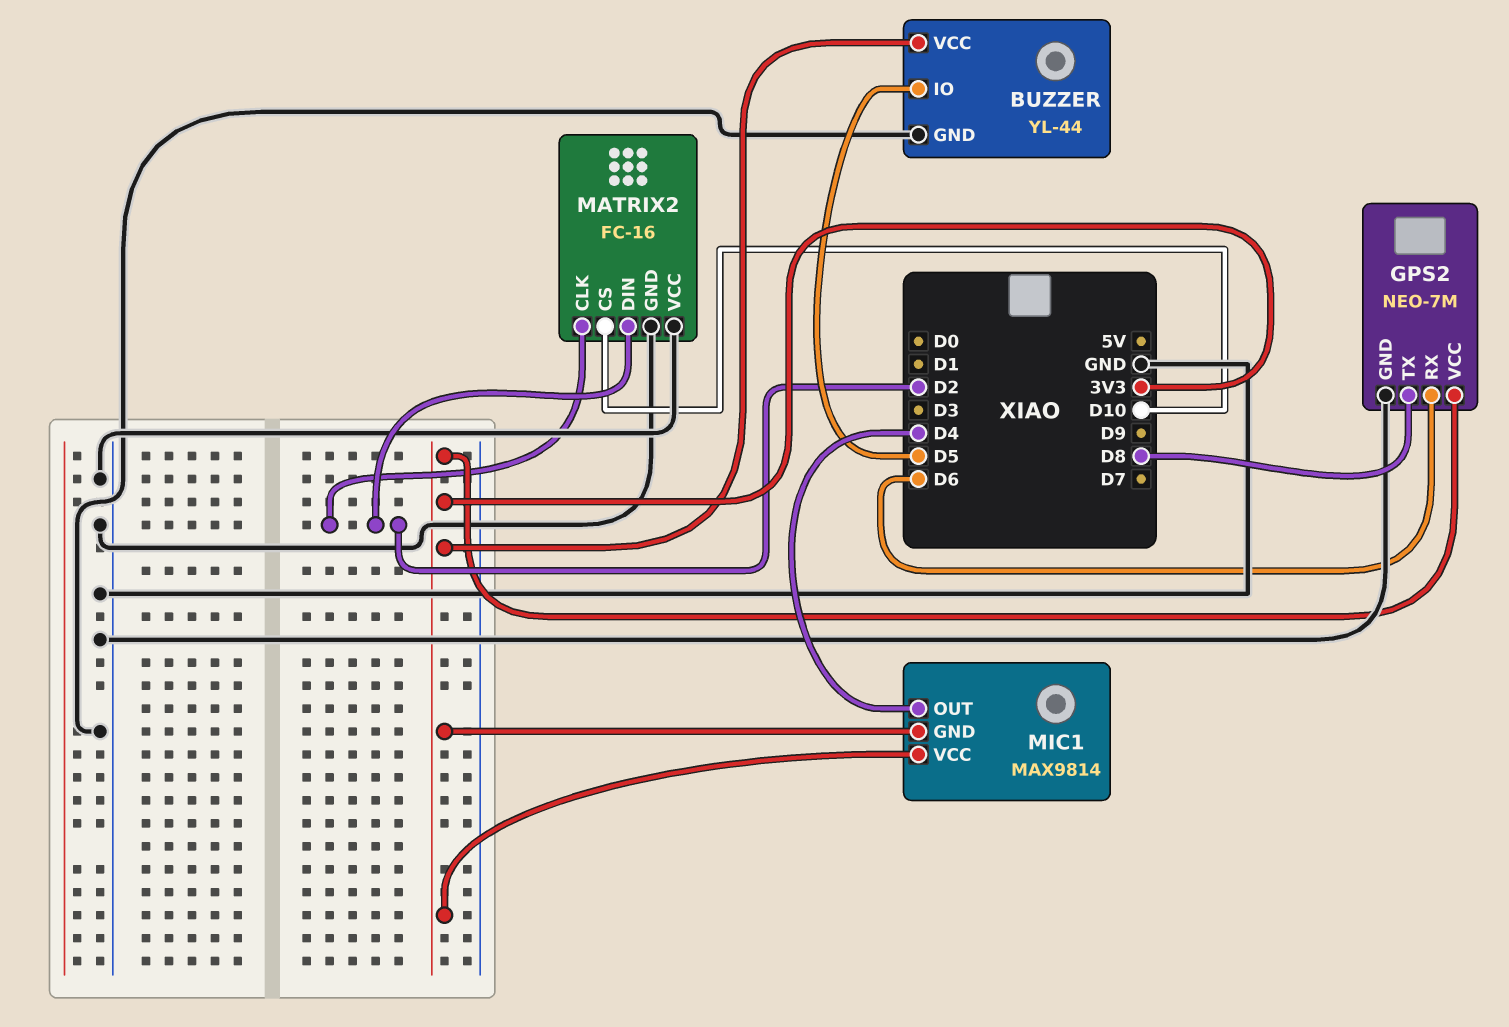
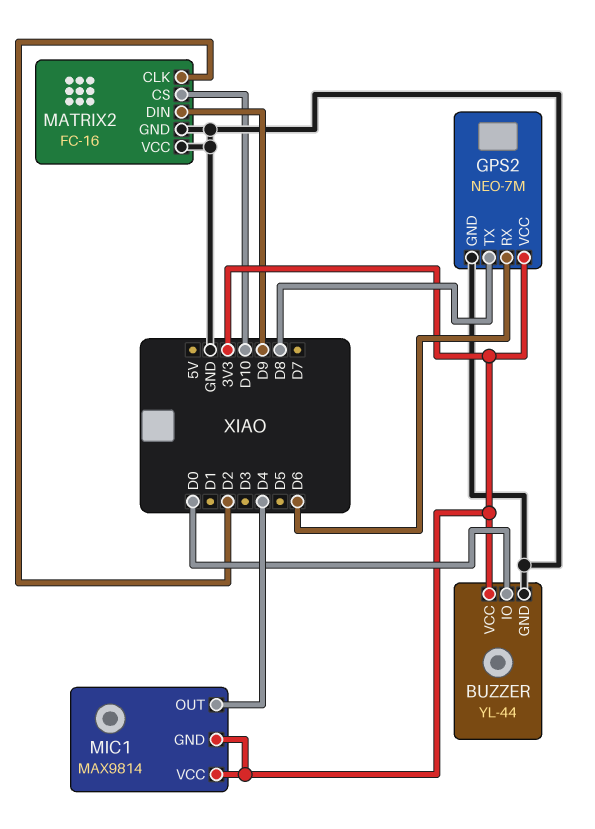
BUZZER pin IO: D5 -> D0
MATRIX2 pin DIN: D2 -> D9

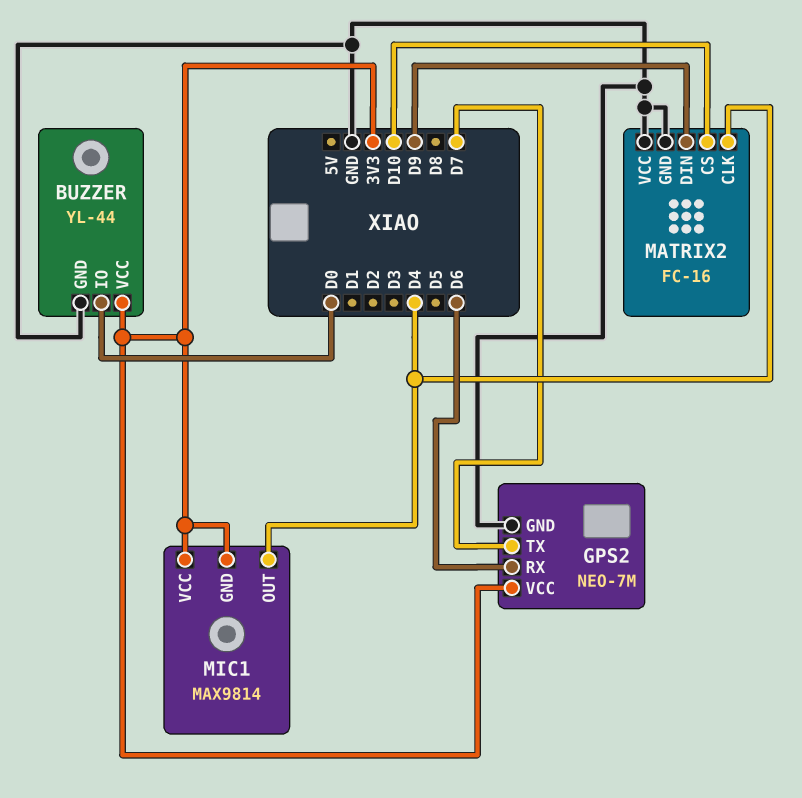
GPS2 pin TX: D8 -> D7
MATRIX2 pin CLK: D2 -> D4

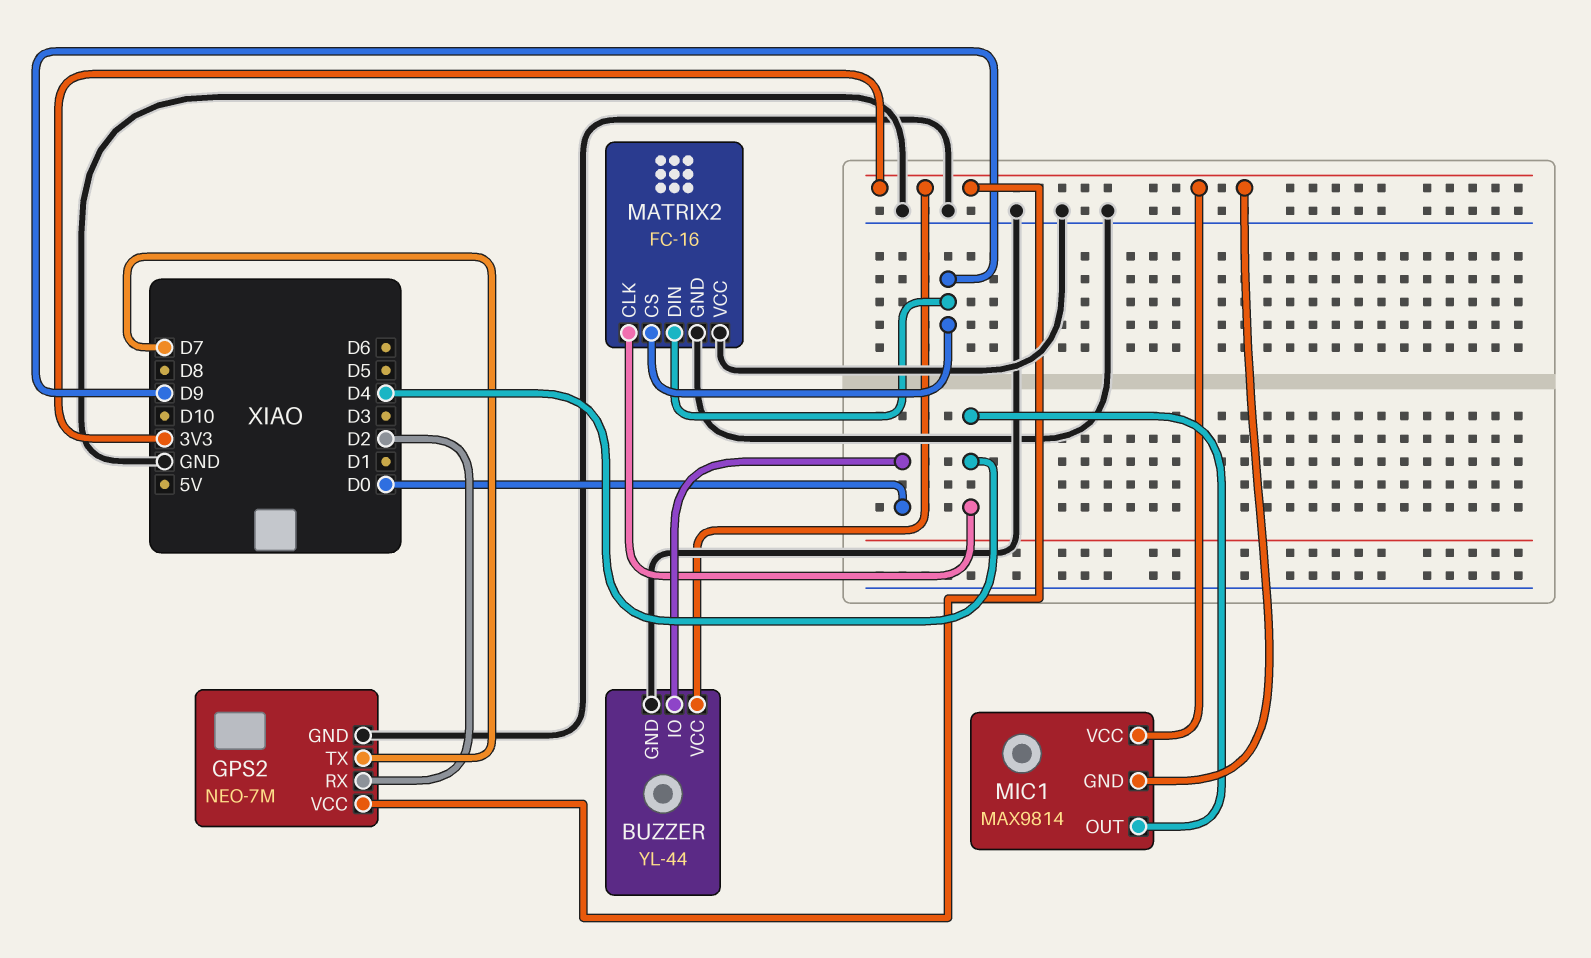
GPS2 pin RX: D6 -> D2
MATRIX2 pin CS: D10 -> D9

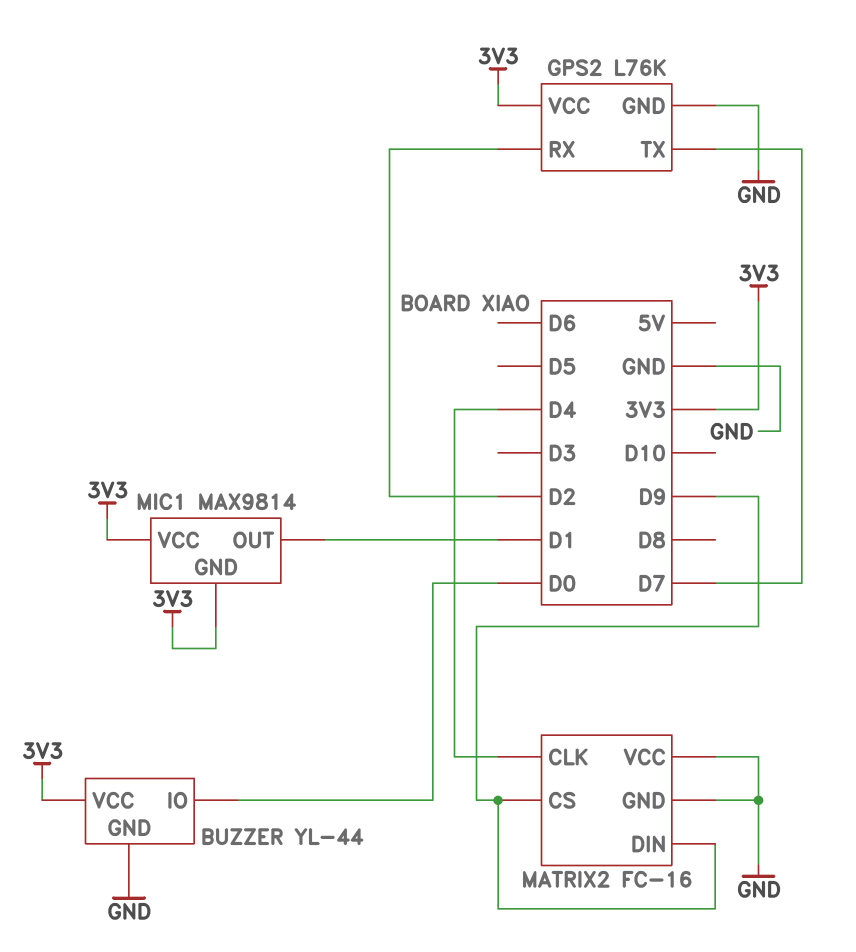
GPS2: NEO-7M -> L76K
MIC1 pin OUT: D4 -> D1

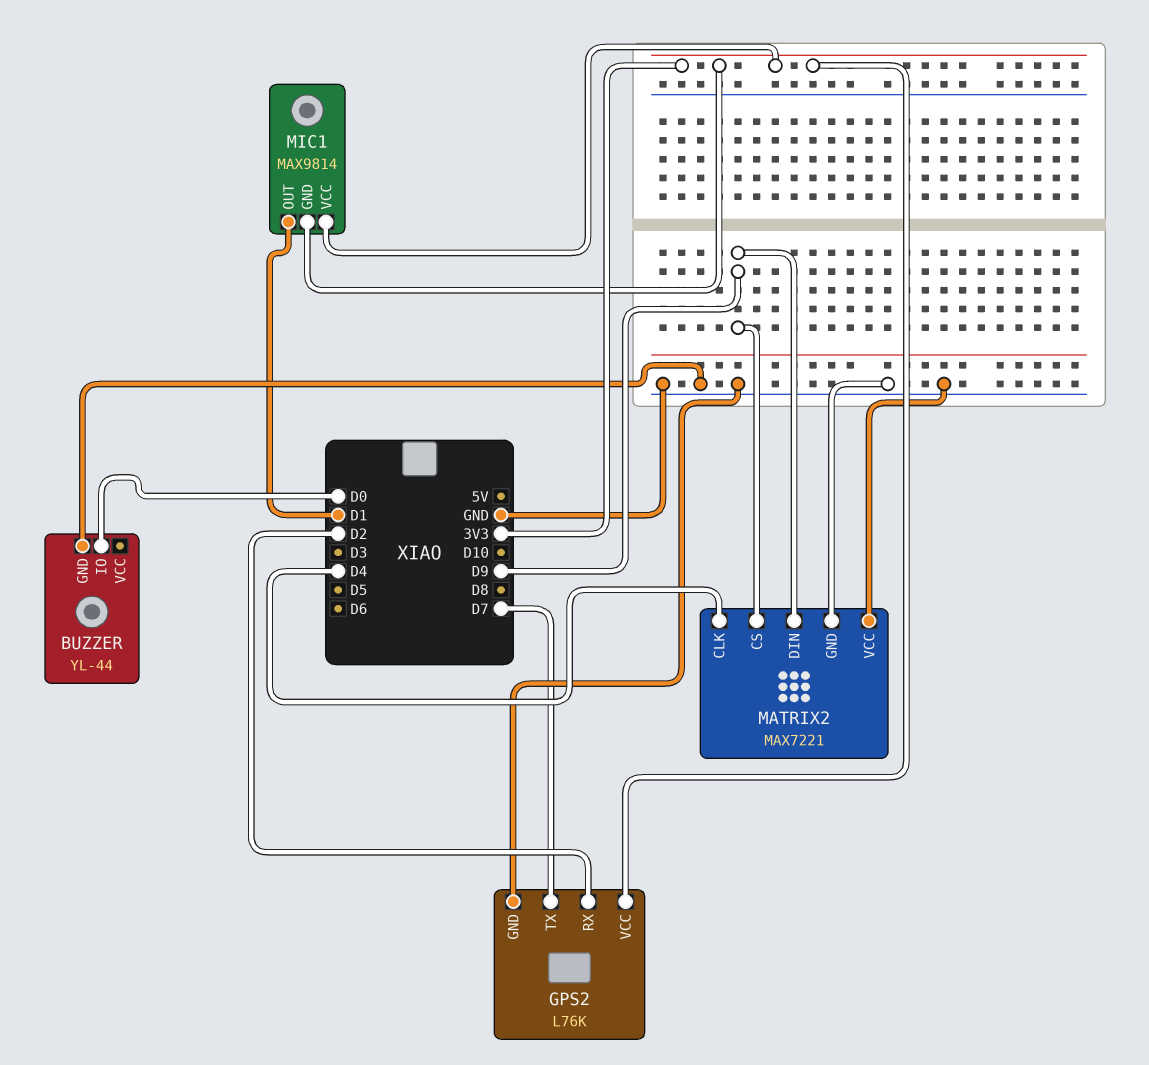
BUZZER pin VCC: 3V3 -> none
MATRIX2: FC-16 -> MAX7221

